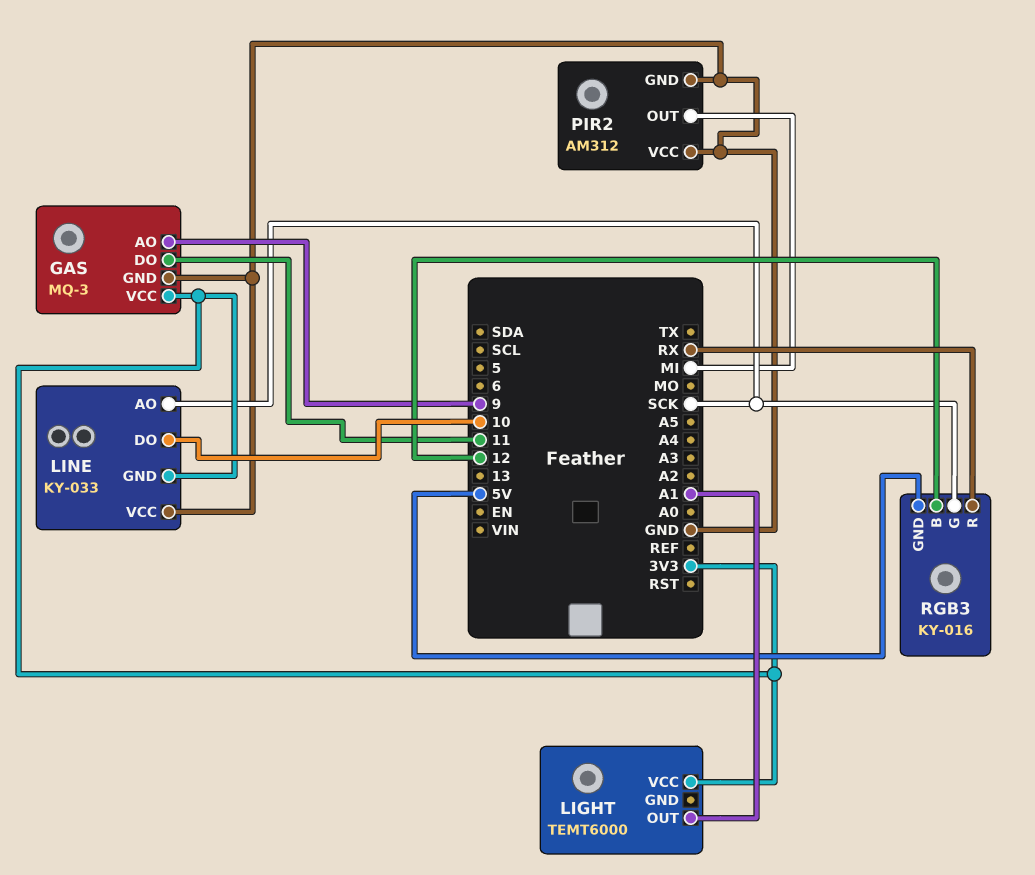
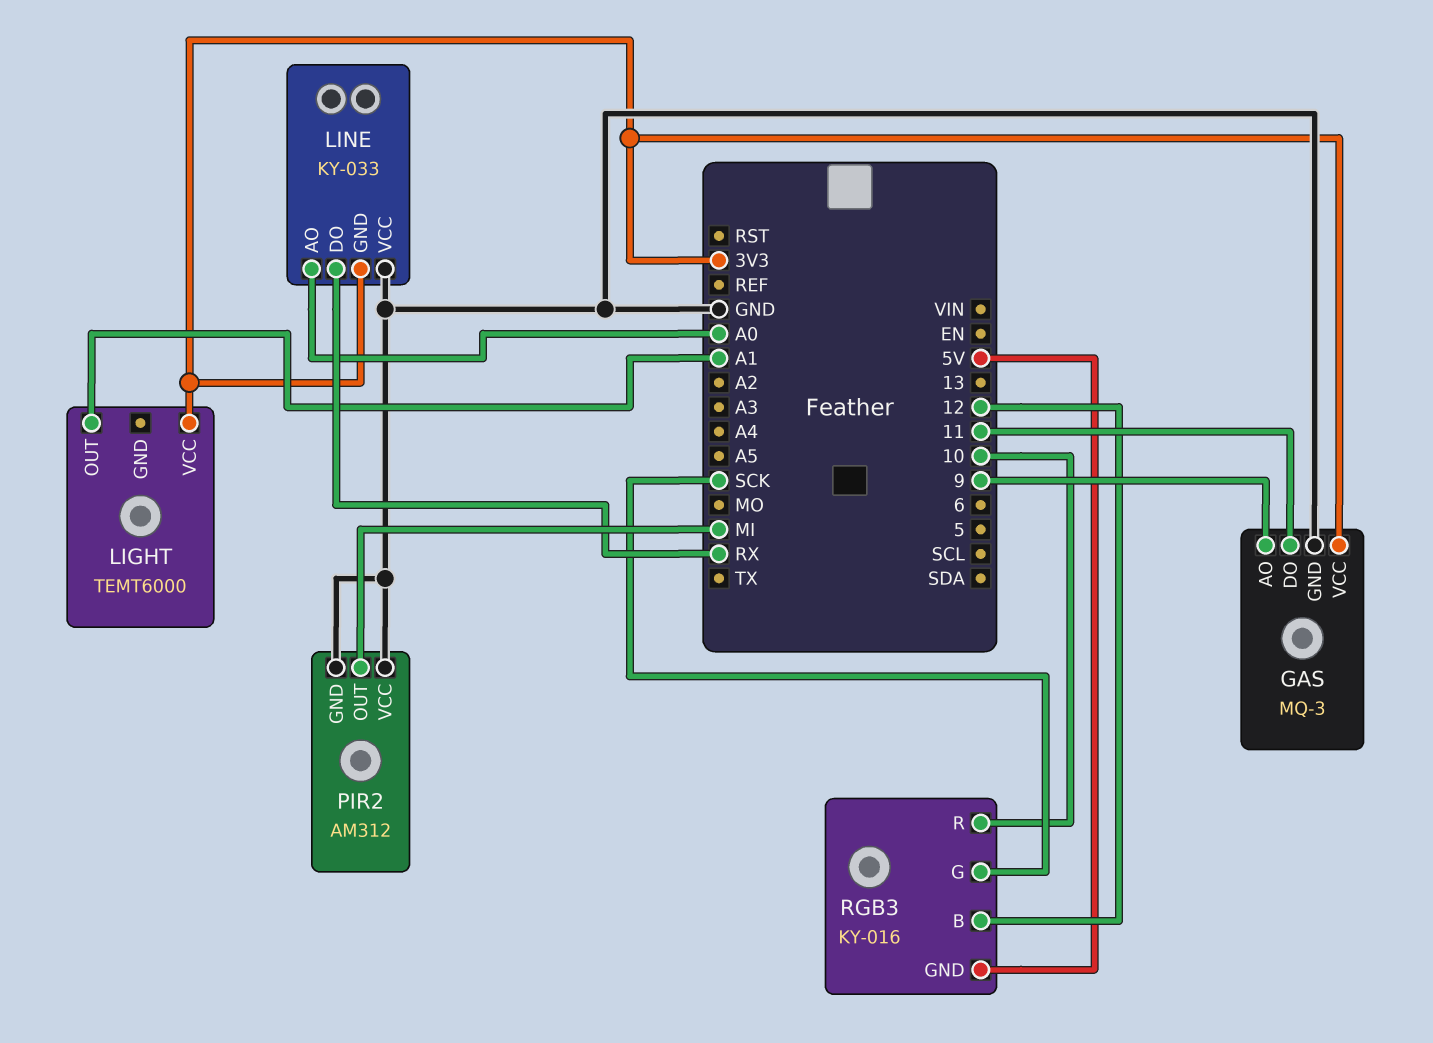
LINE pin AO: SCK -> A0
LINE pin DO: 10 -> RX
RGB3 pin R: RX -> 10

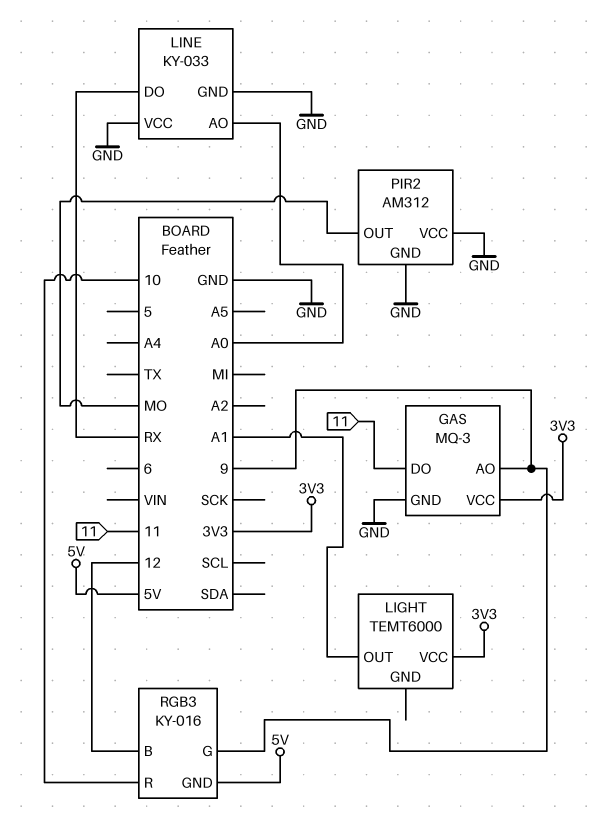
LINE pin GND: 3V3 -> GND
PIR2 pin OUT: MI -> MO
RGB3 pin G: SCK -> 9

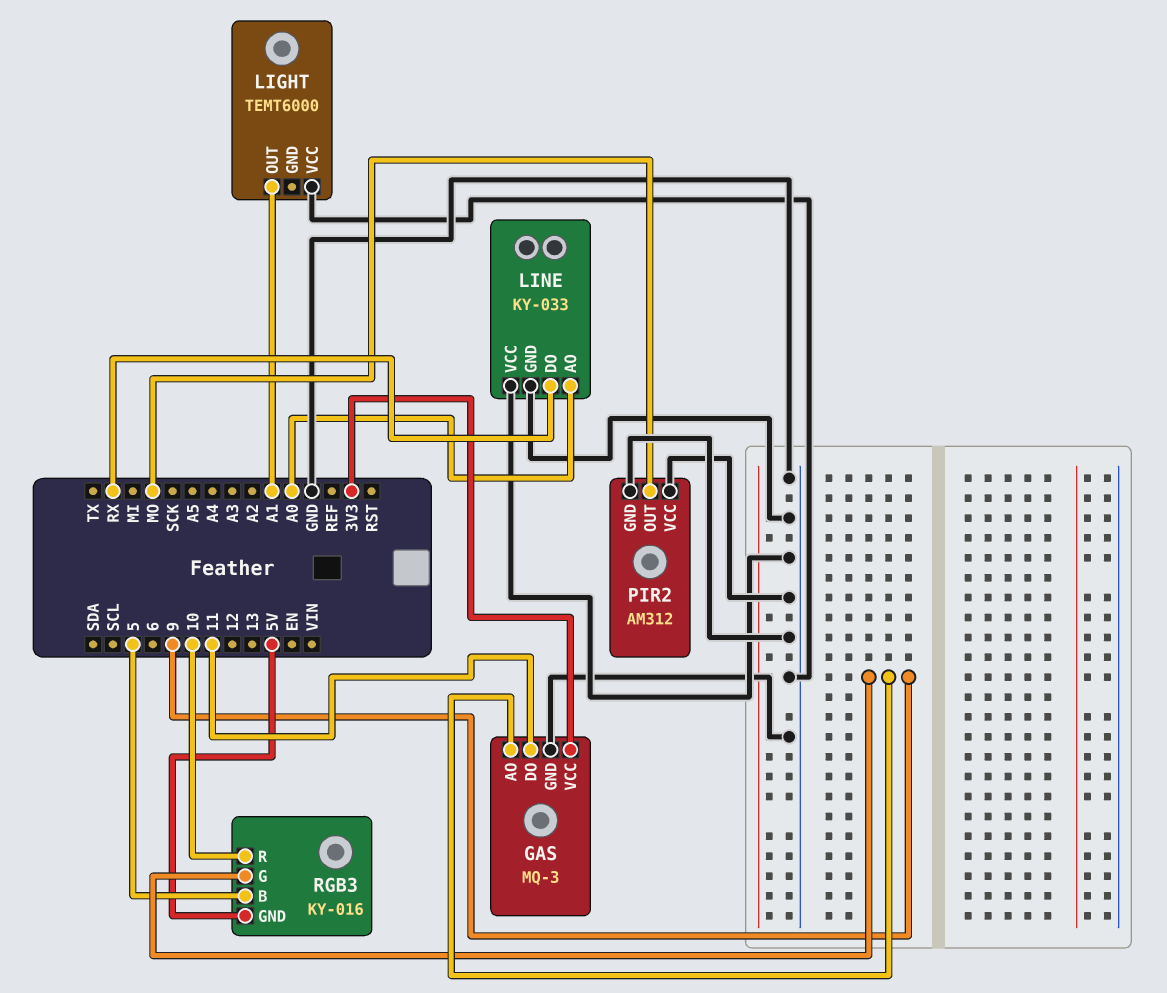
LIGHT pin VCC: 3V3 -> GND
RGB3 pin B: 12 -> 5

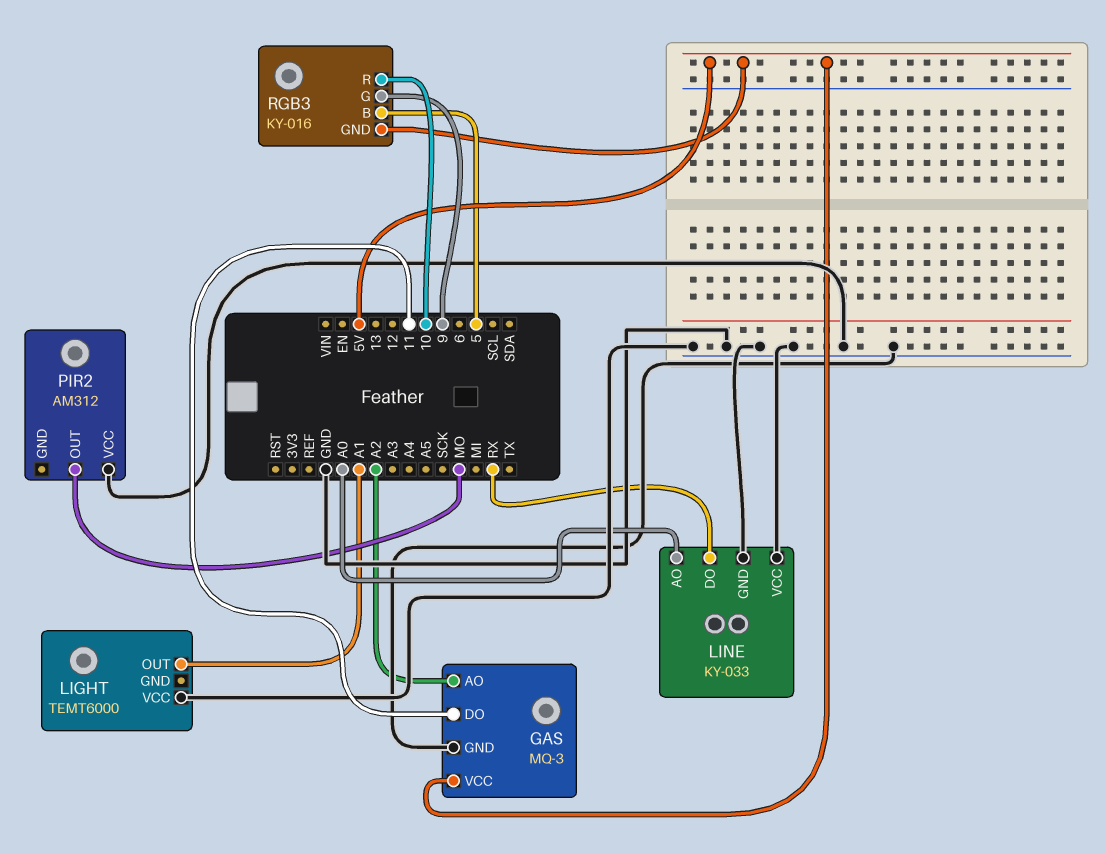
GAS pin AO: 9 -> A2
GAS pin VCC: 3V3 -> 5V
PIR2 pin GND: GND -> none

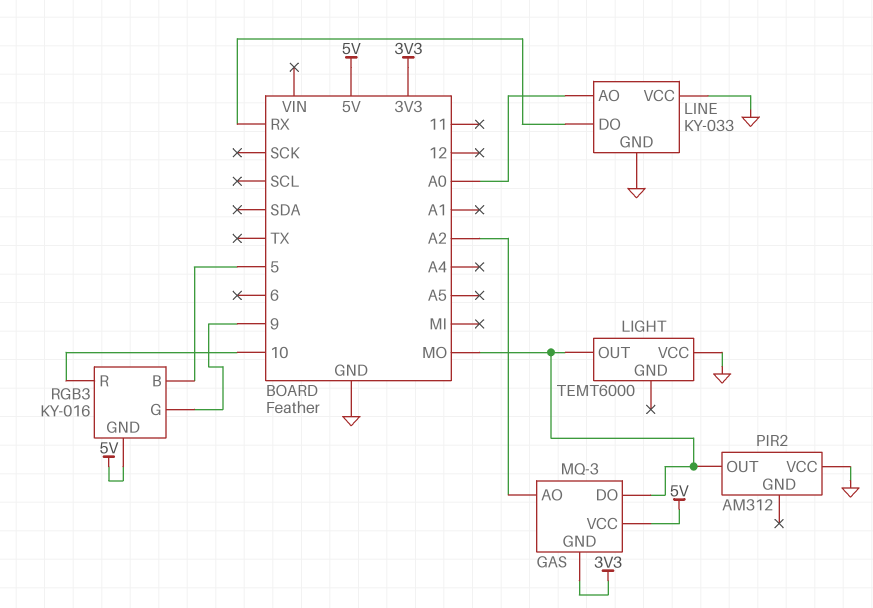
GAS pin DO: 11 -> MO
GAS pin GND: GND -> 3V3
LIGHT pin OUT: A1 -> MO

